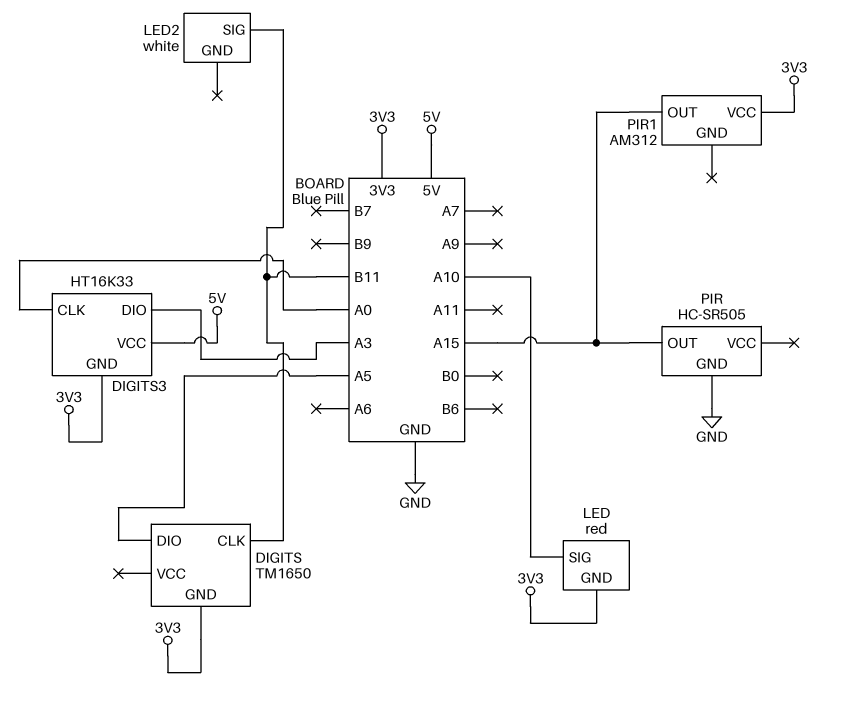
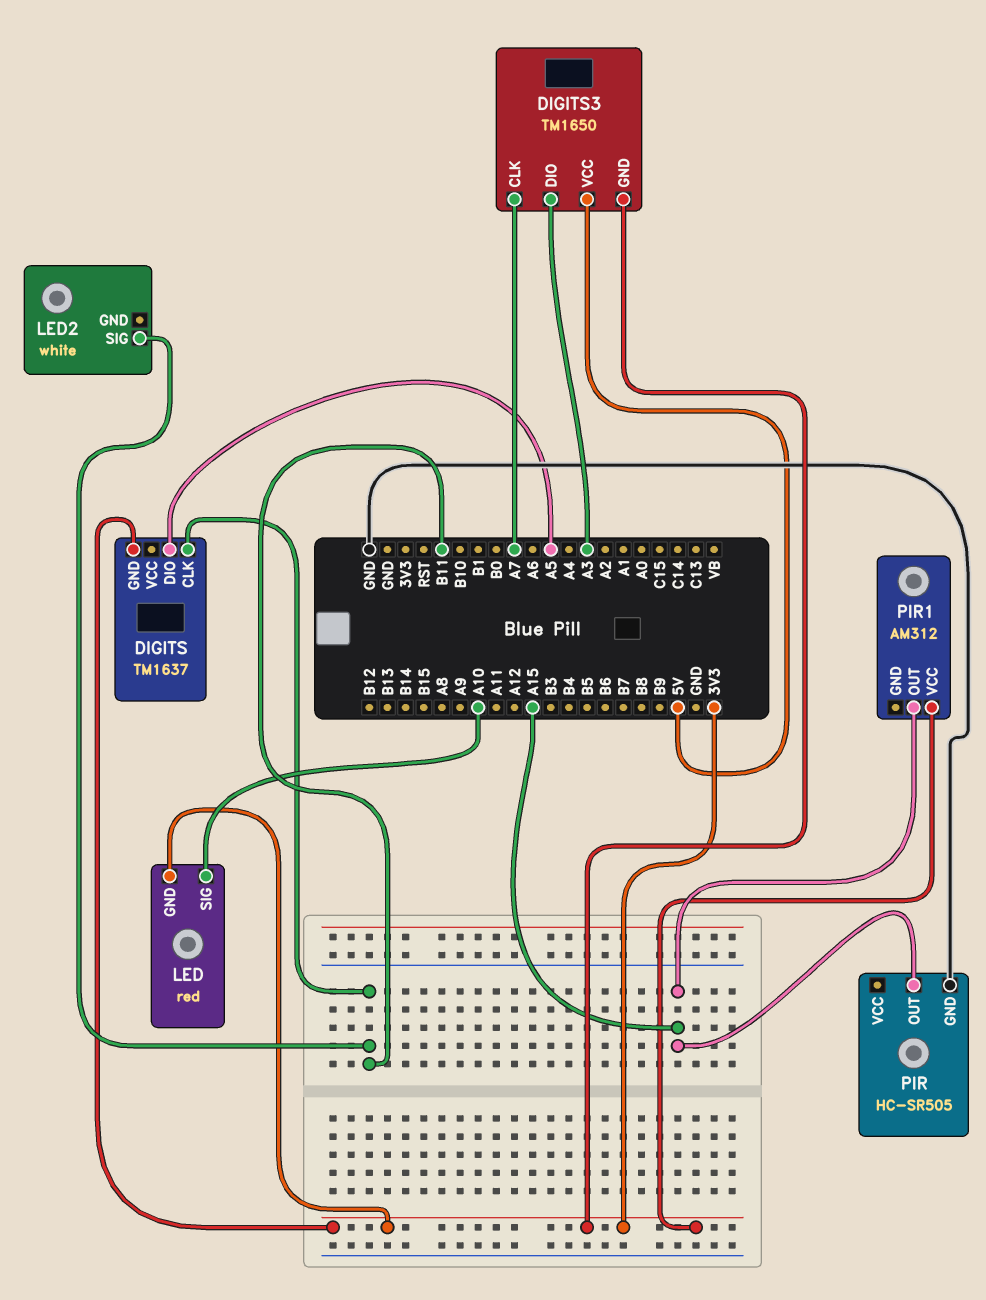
DIGITS: TM1650 -> TM1637
DIGITS3: HT16K33 -> TM1650
DIGITS3 pin CLK: A0 -> A7

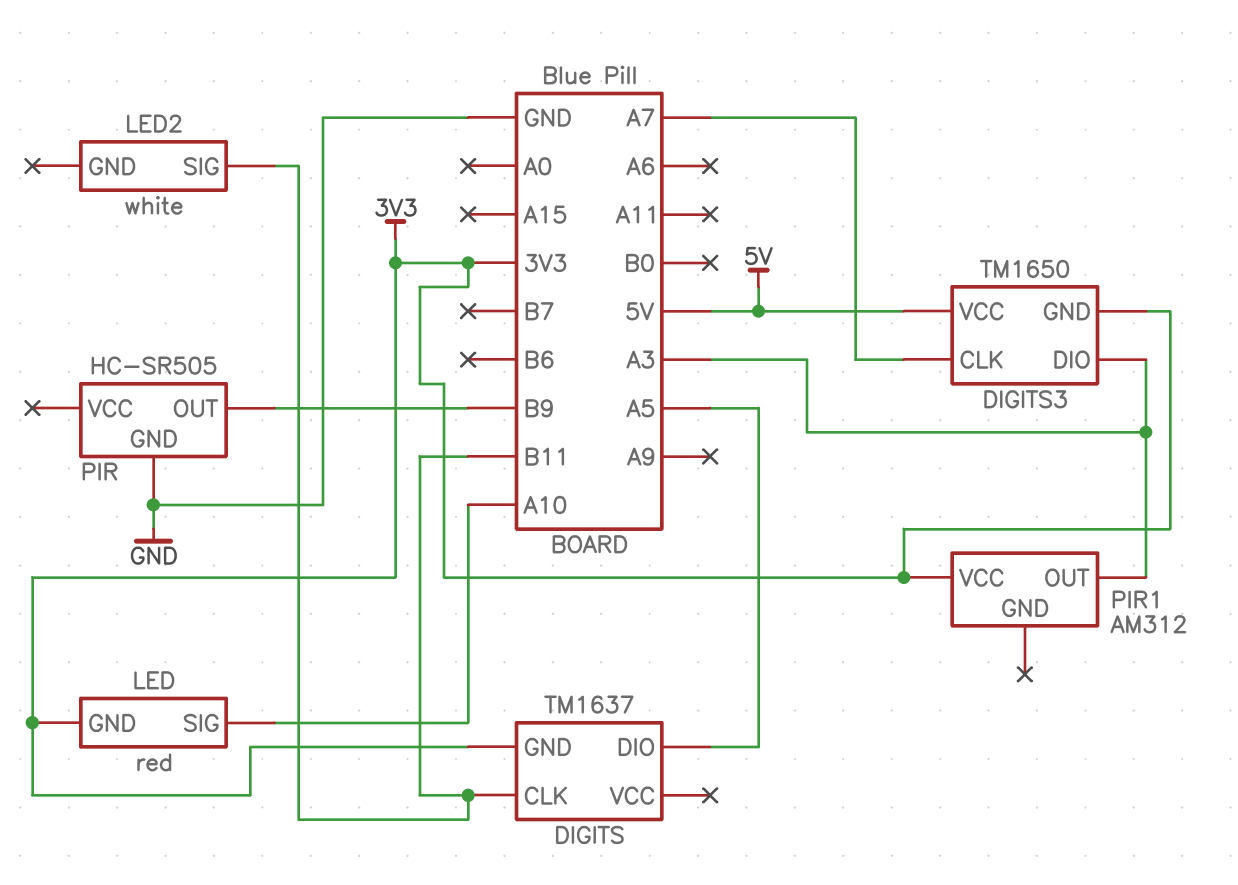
PIR pin OUT: A15 -> B9
PIR1 pin OUT: A15 -> A3

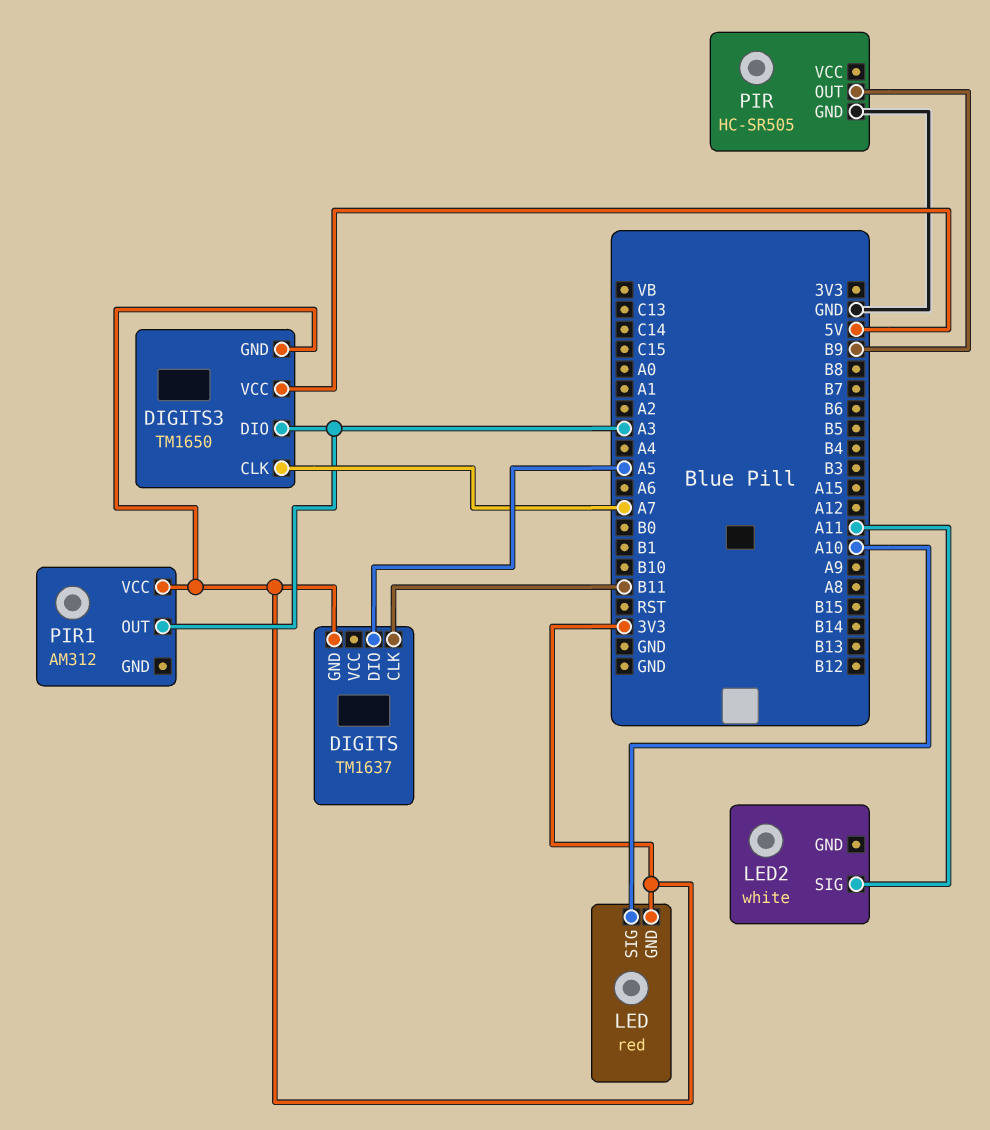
LED2 pin SIG: B11 -> A11

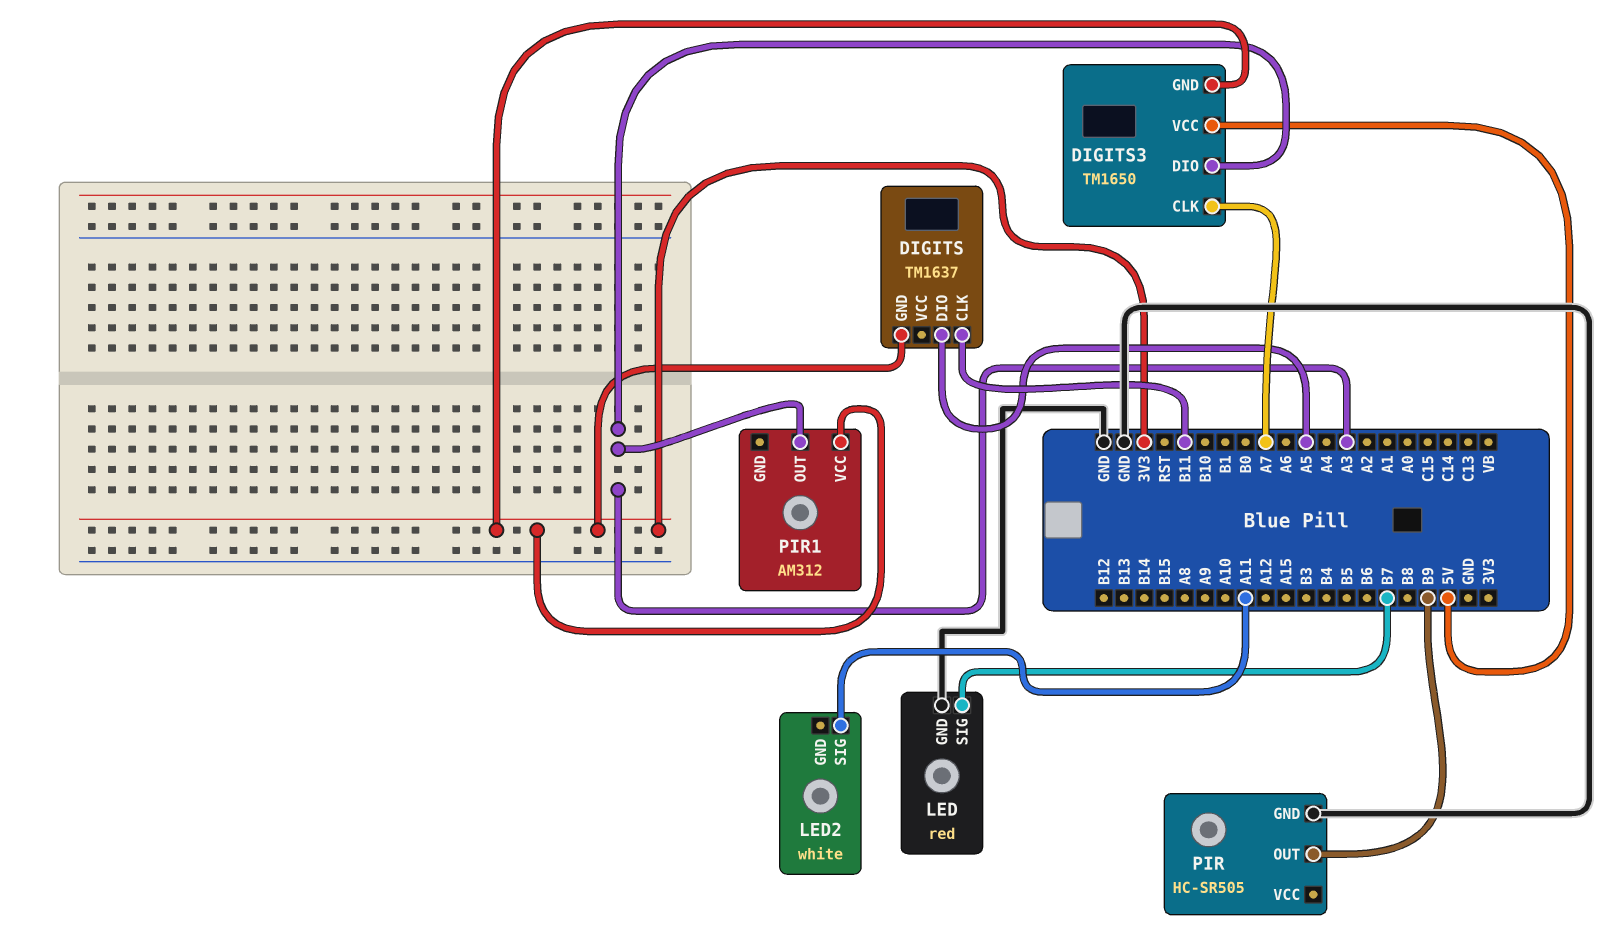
LED pin GND: 3V3 -> GND
LED pin SIG: A10 -> B7

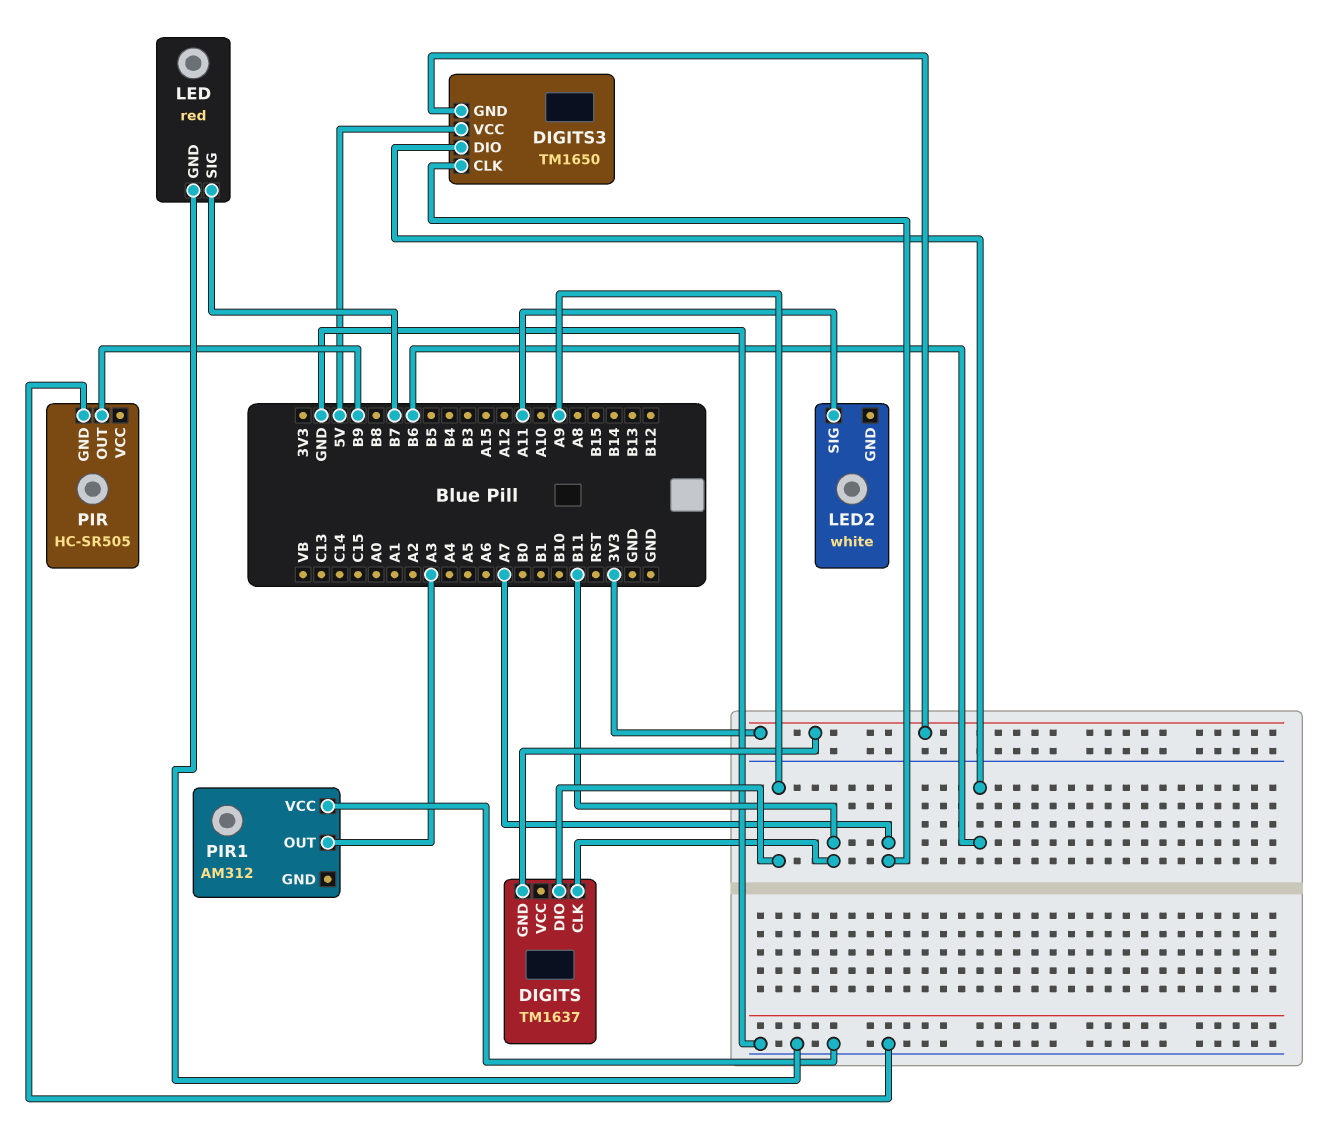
DIGITS pin DIO: A5 -> A9
DIGITS3 pin DIO: A3 -> B6
PIR1 pin VCC: 3V3 -> GND

